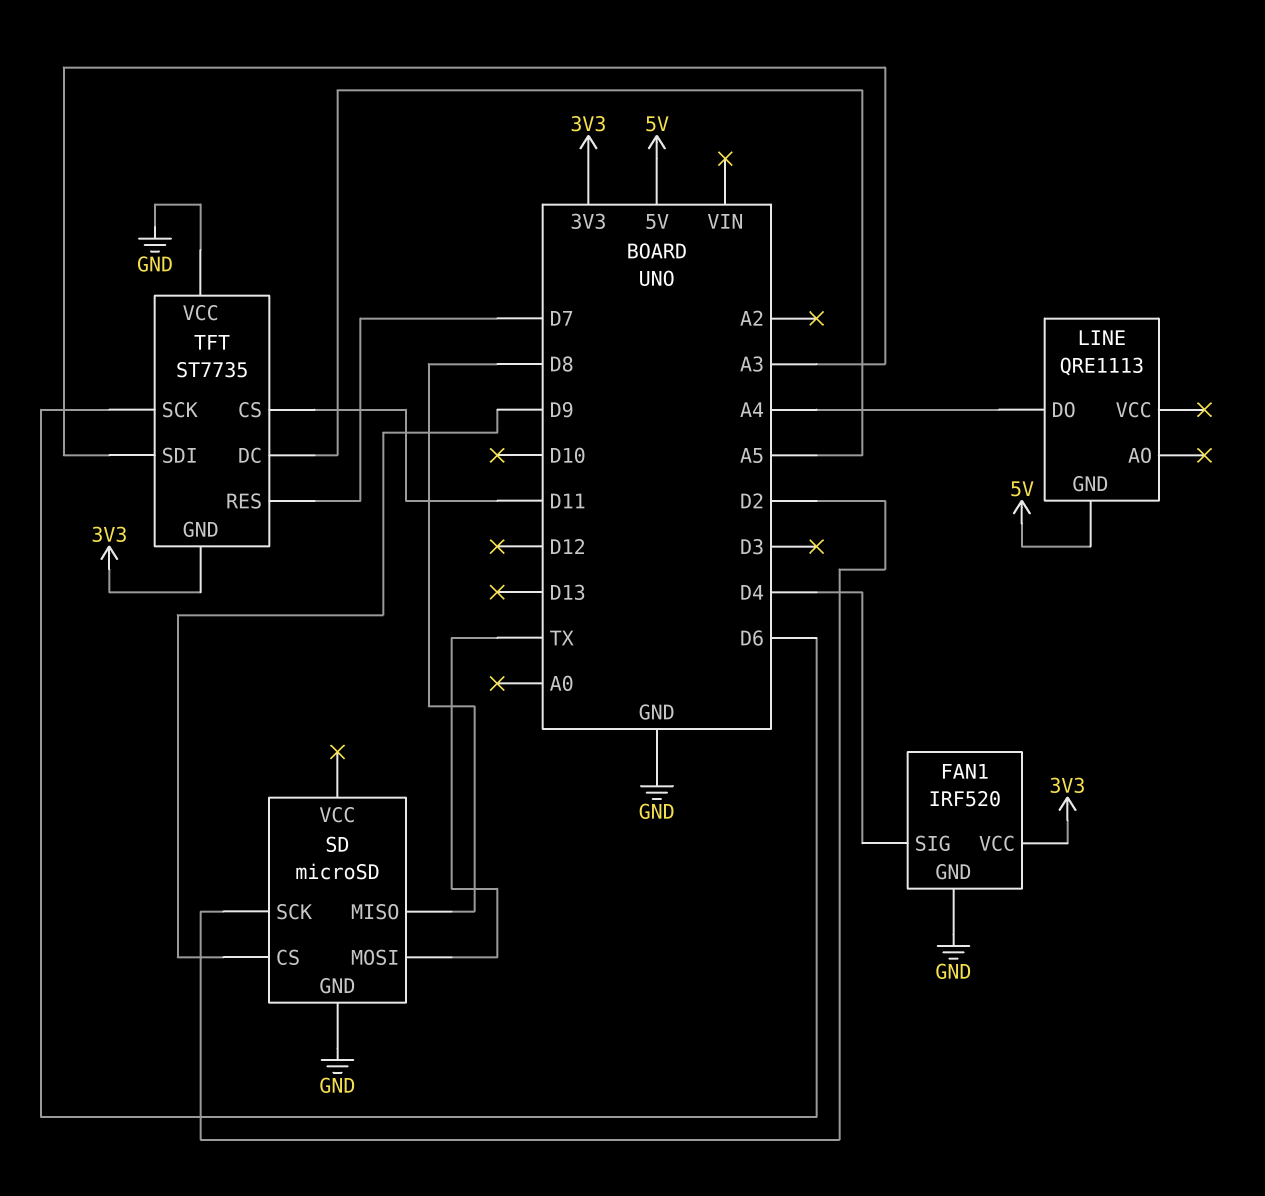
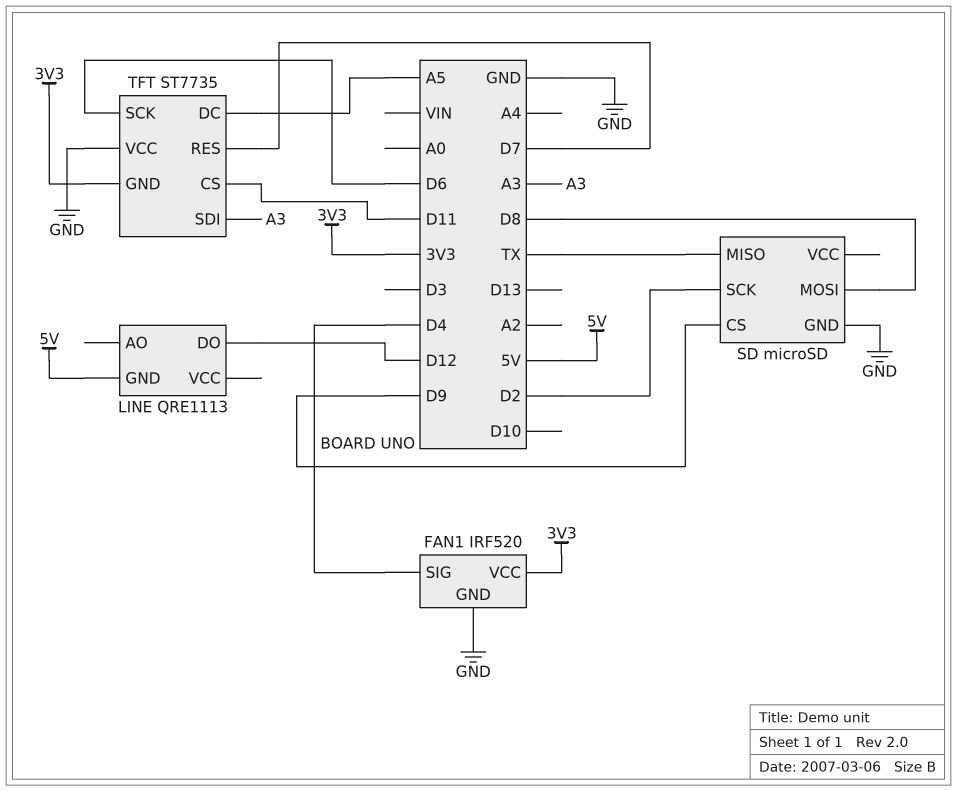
LINE pin DO: A4 -> D12
SD pin MISO: D8 -> TX
SD pin MOSI: TX -> D8

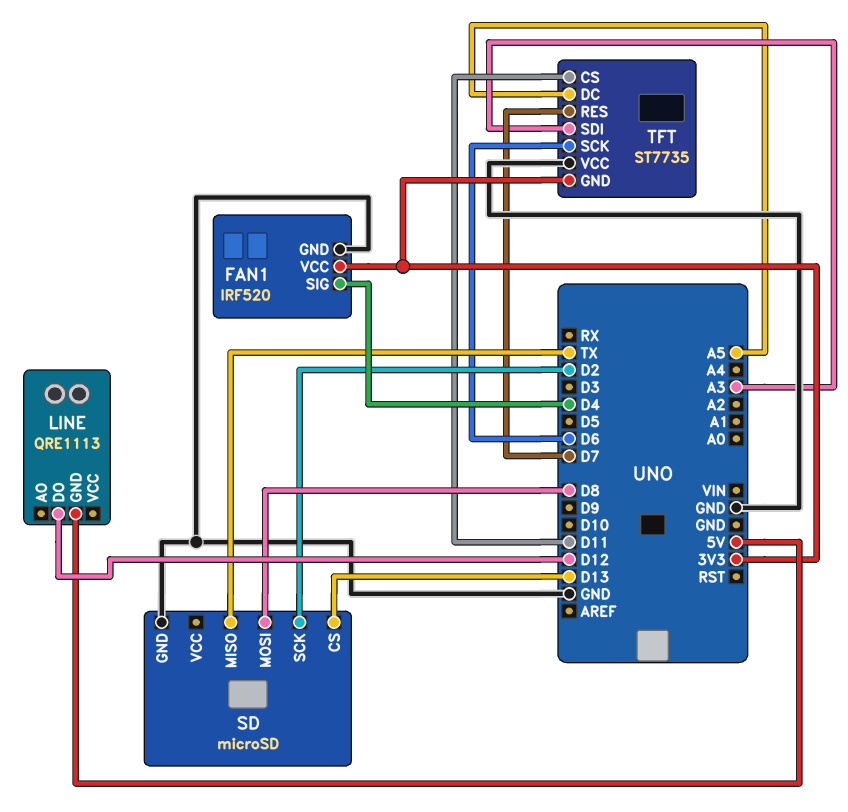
SD pin CS: D9 -> D13

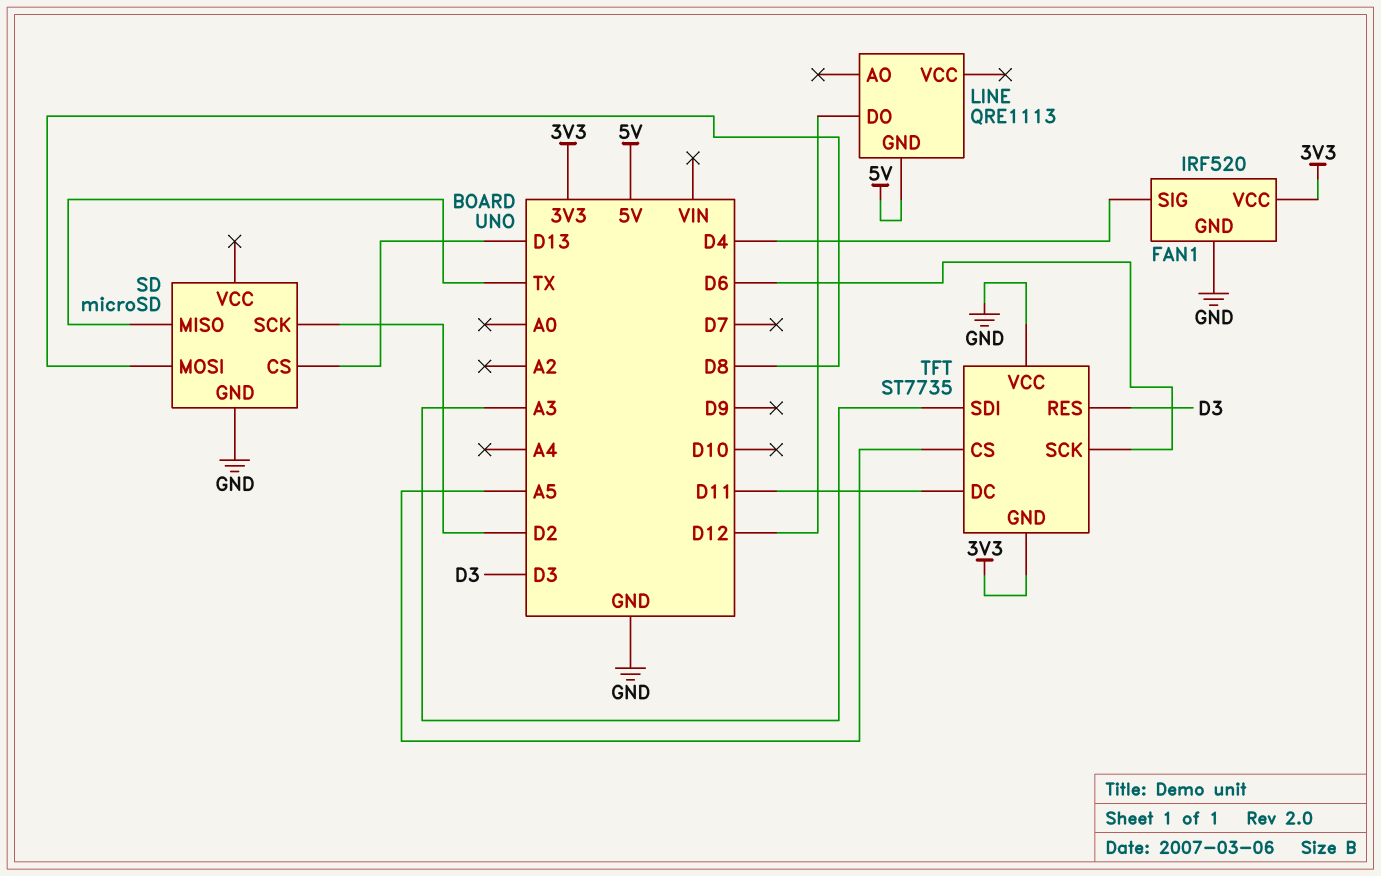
TFT pin CS: D11 -> A5
TFT pin DC: A5 -> D11
TFT pin RES: D7 -> D3

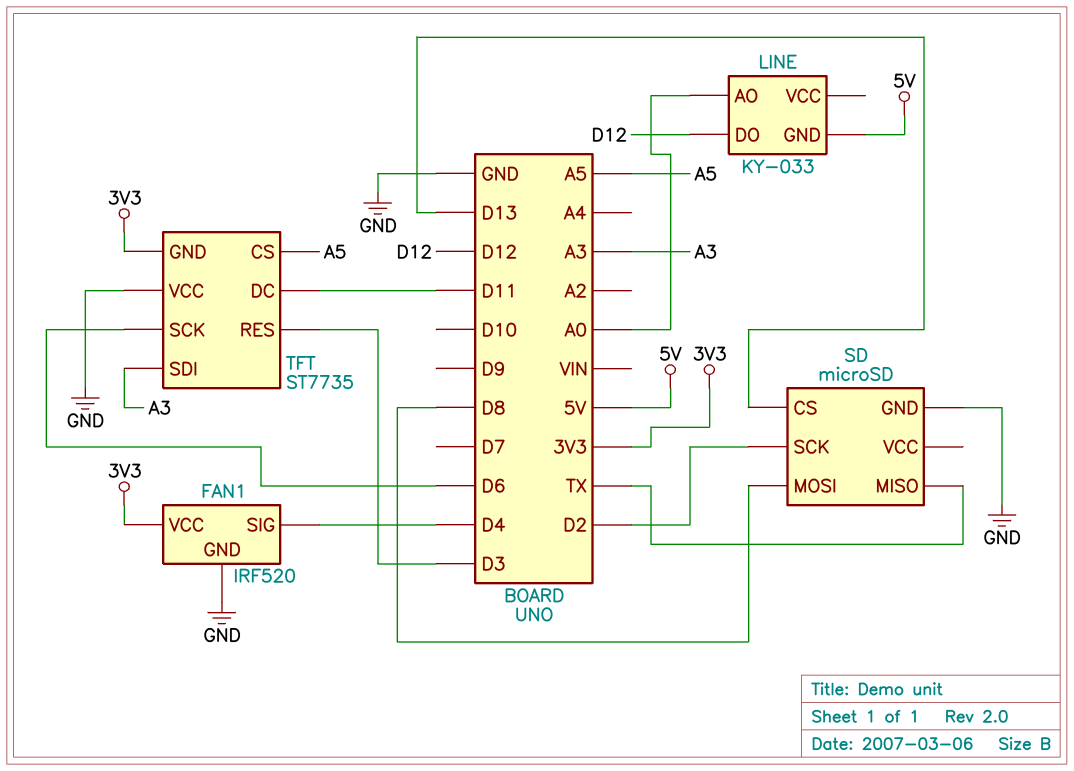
LINE: QRE1113 -> KY-033
LINE pin AO: none -> A0

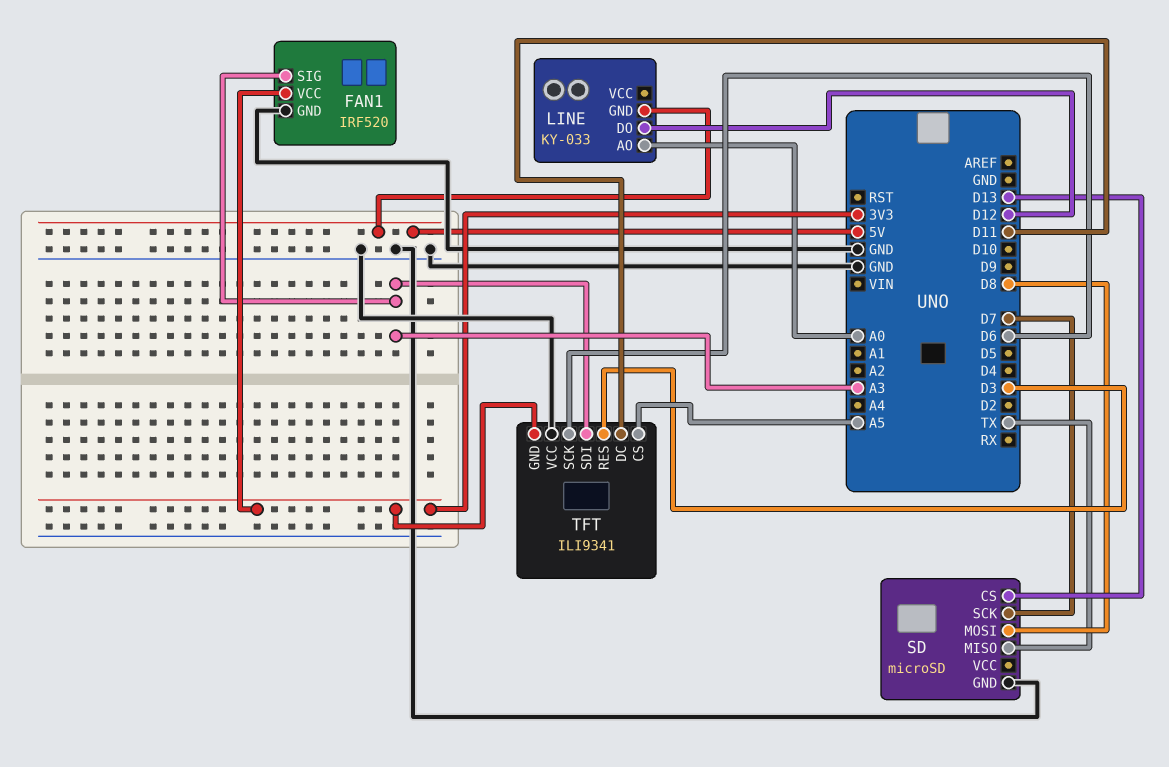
FAN1 pin SIG: D4 -> A3
SD pin SCK: D2 -> D7
TFT: ST7735 -> ILI9341

